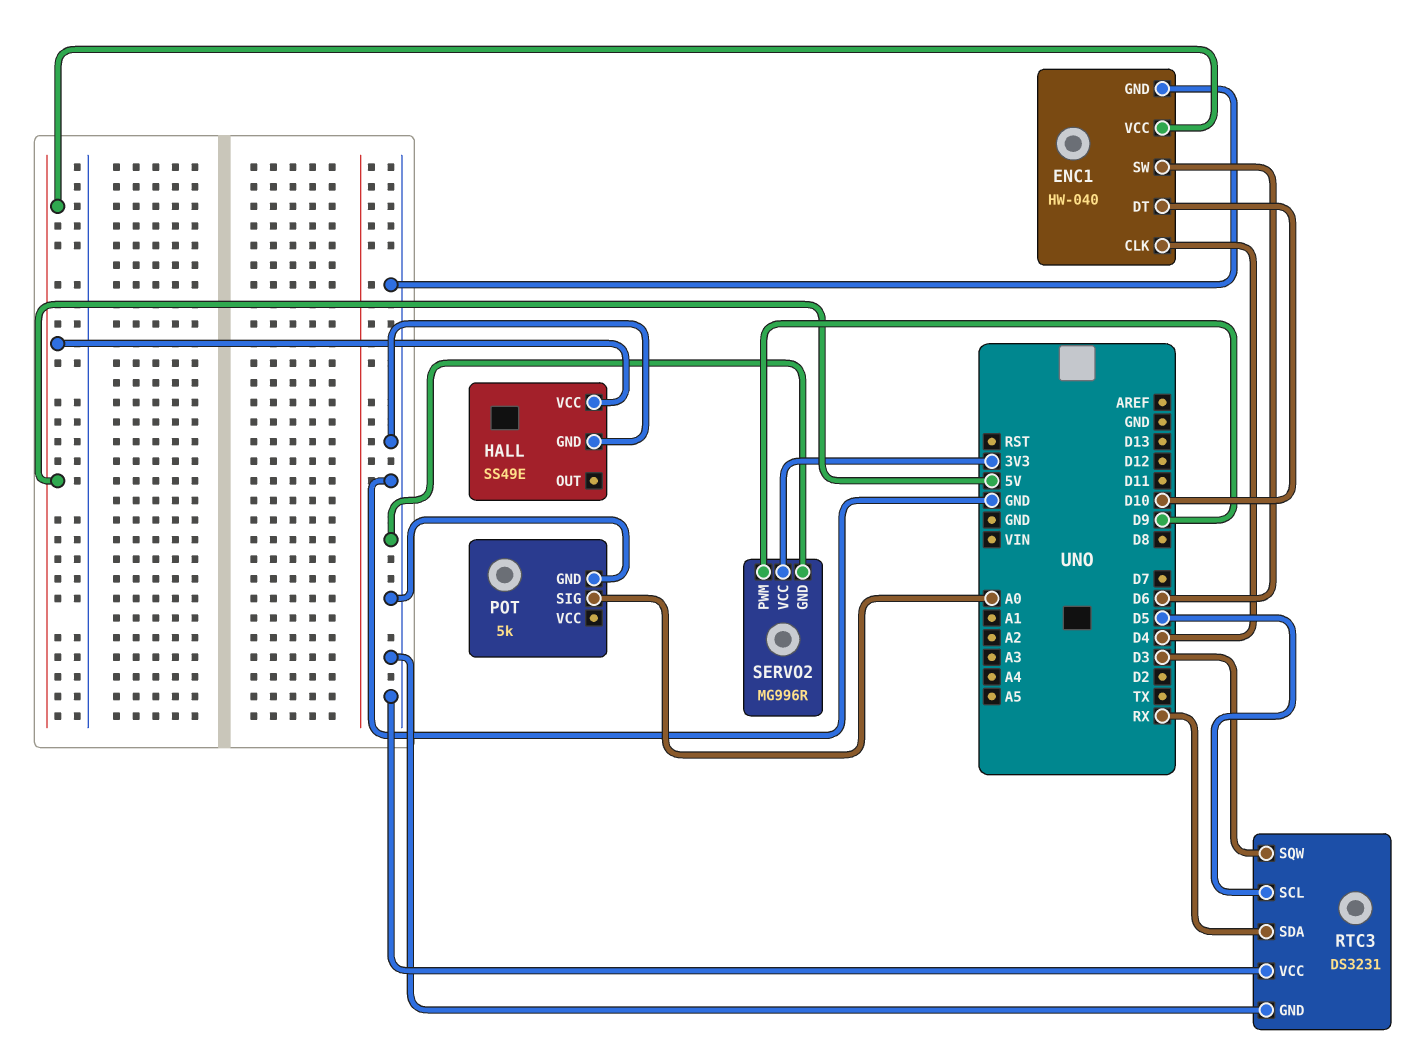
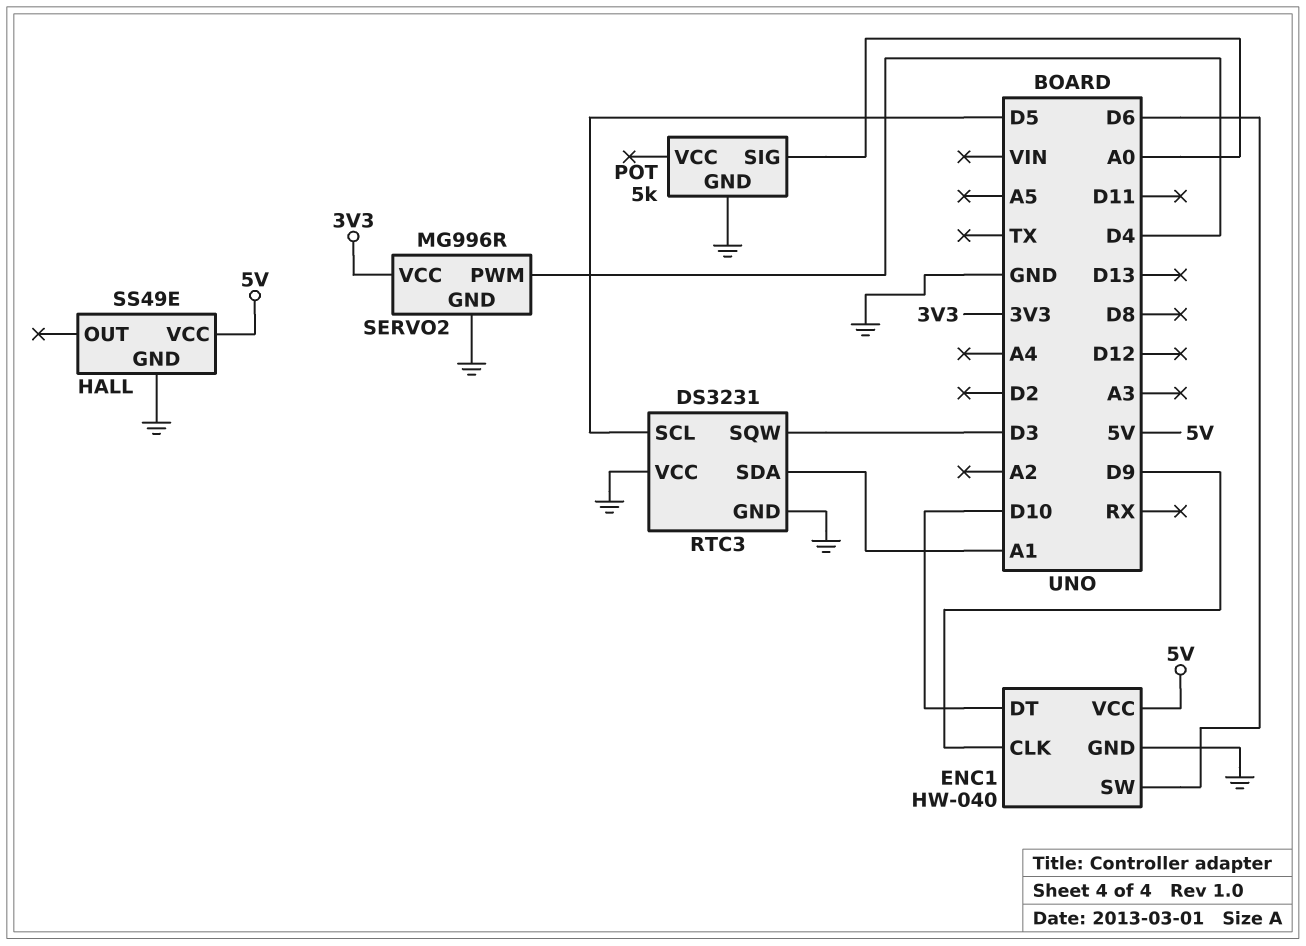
ENC1 pin CLK: D4 -> D9
RTC3 pin SDA: RX -> A1
SERVO2 pin PWM: D9 -> D4

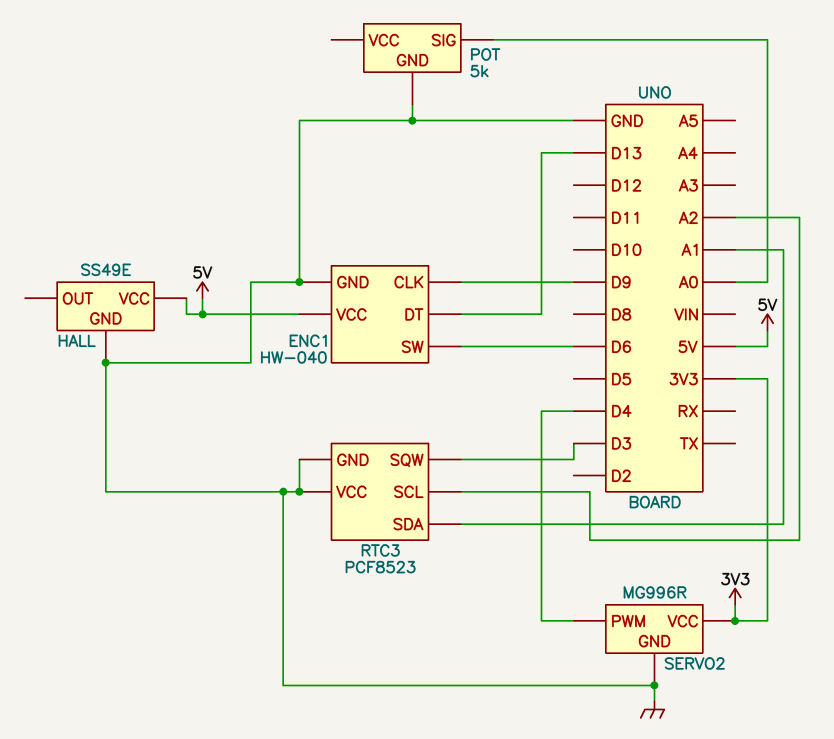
ENC1 pin DT: D10 -> D13
RTC3: DS3231 -> PCF8523
RTC3 pin SCL: D5 -> A2

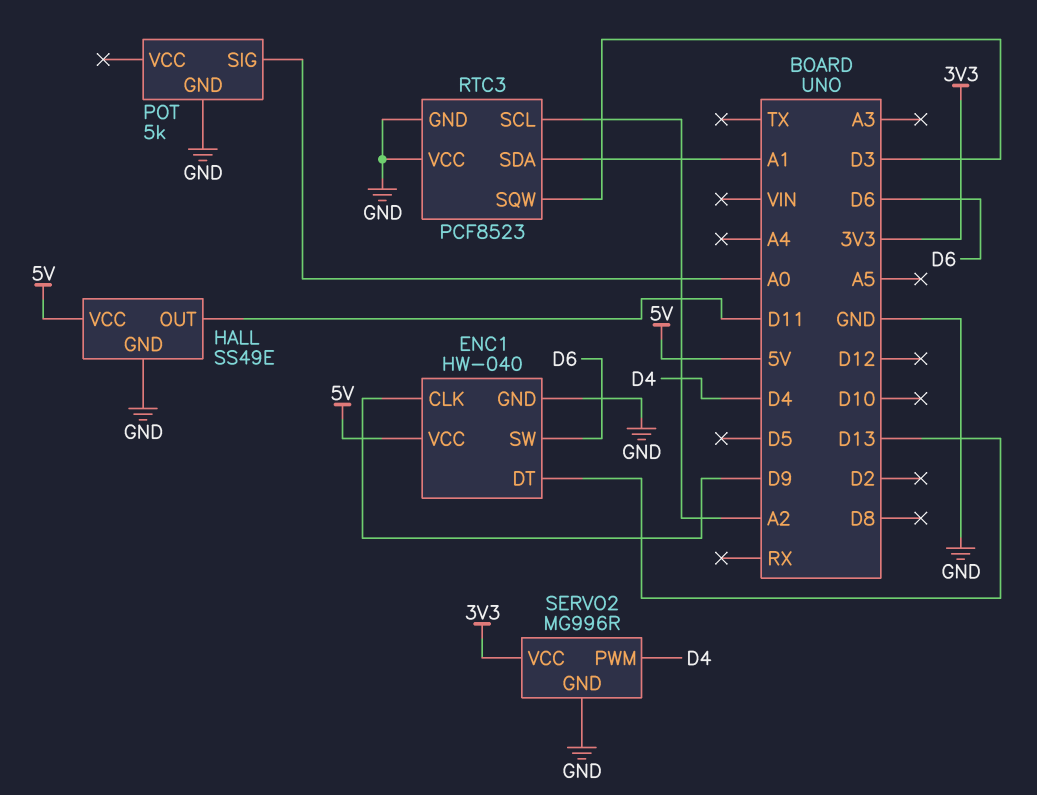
HALL pin OUT: none -> D11

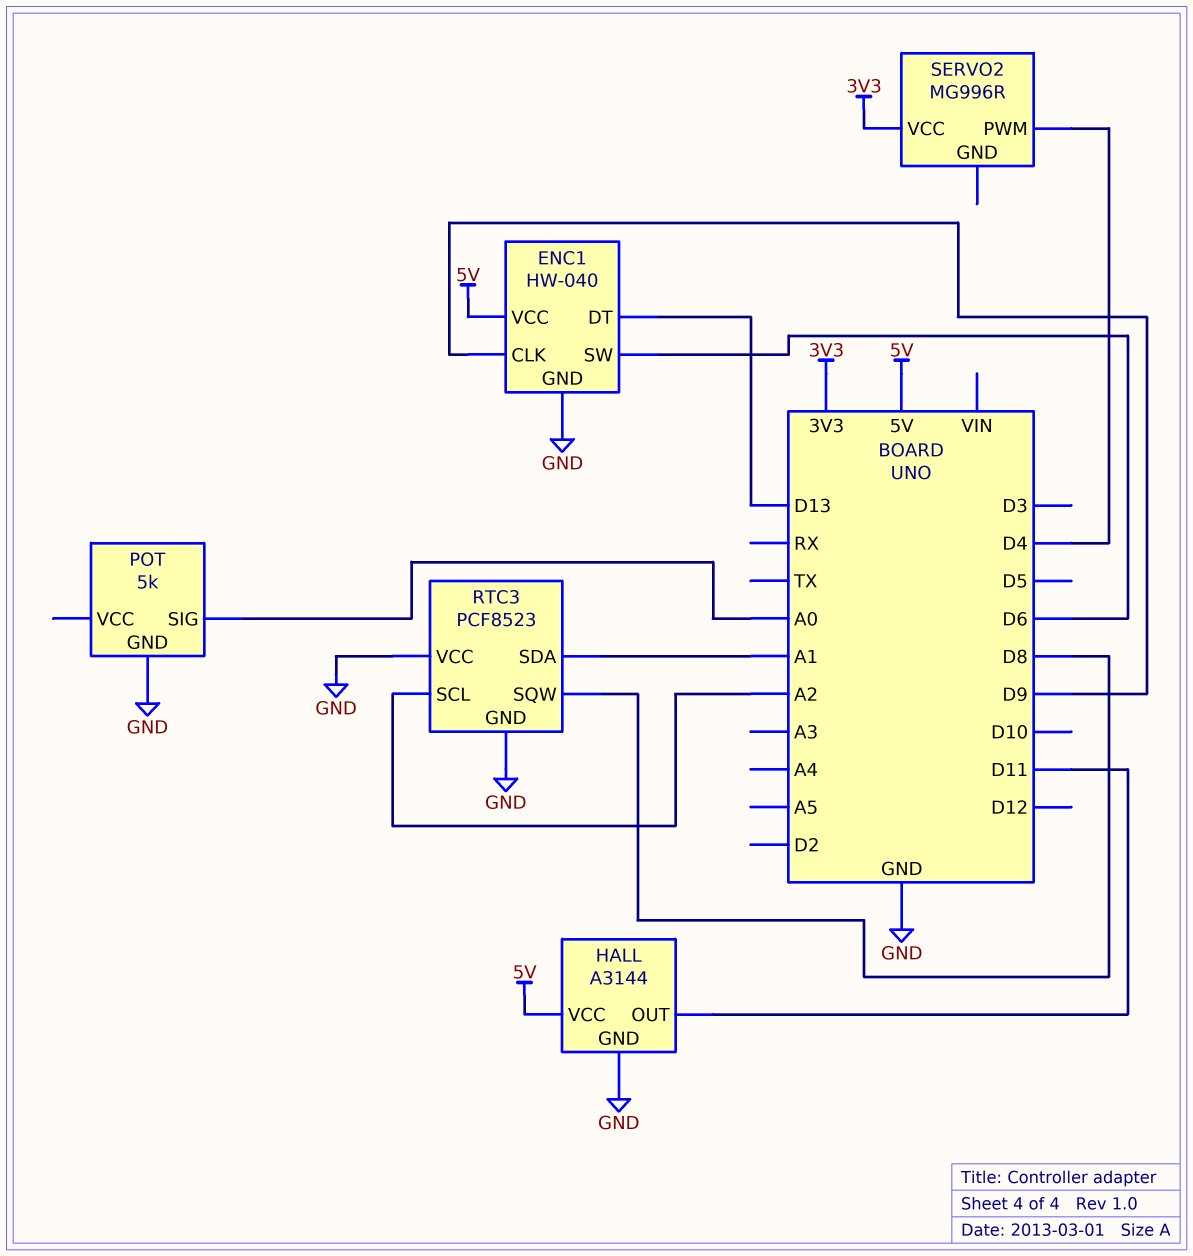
HALL: SS49E -> A3144
RTC3 pin SQW: D3 -> D8
SERVO2 pin GND: GND -> none

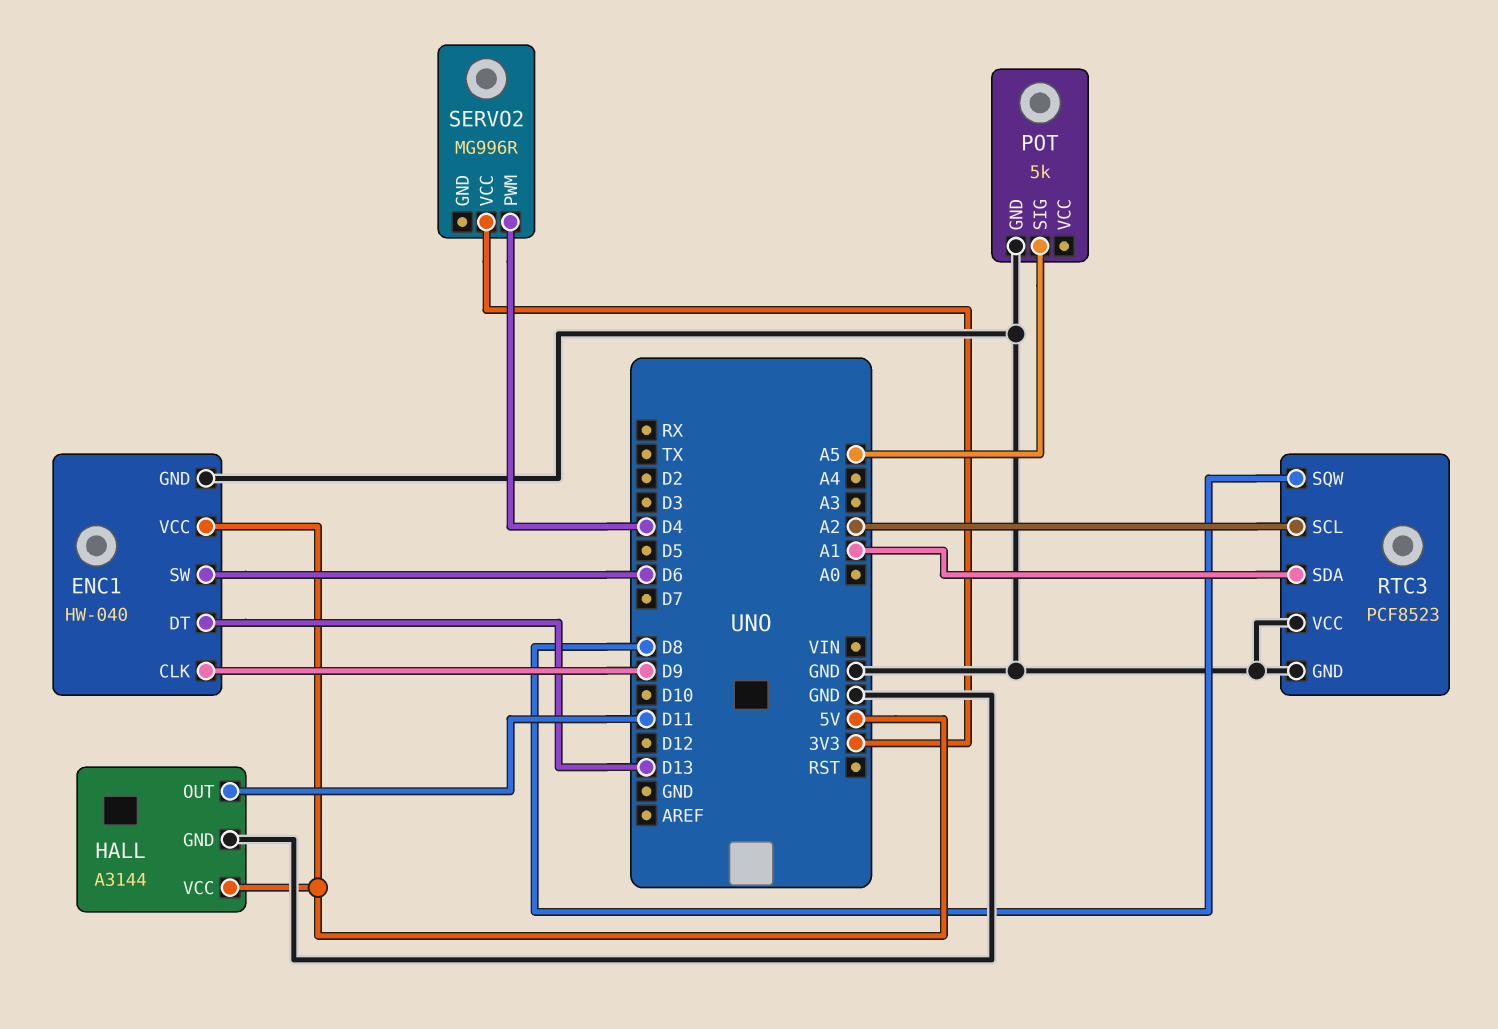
POT pin SIG: A0 -> A5

